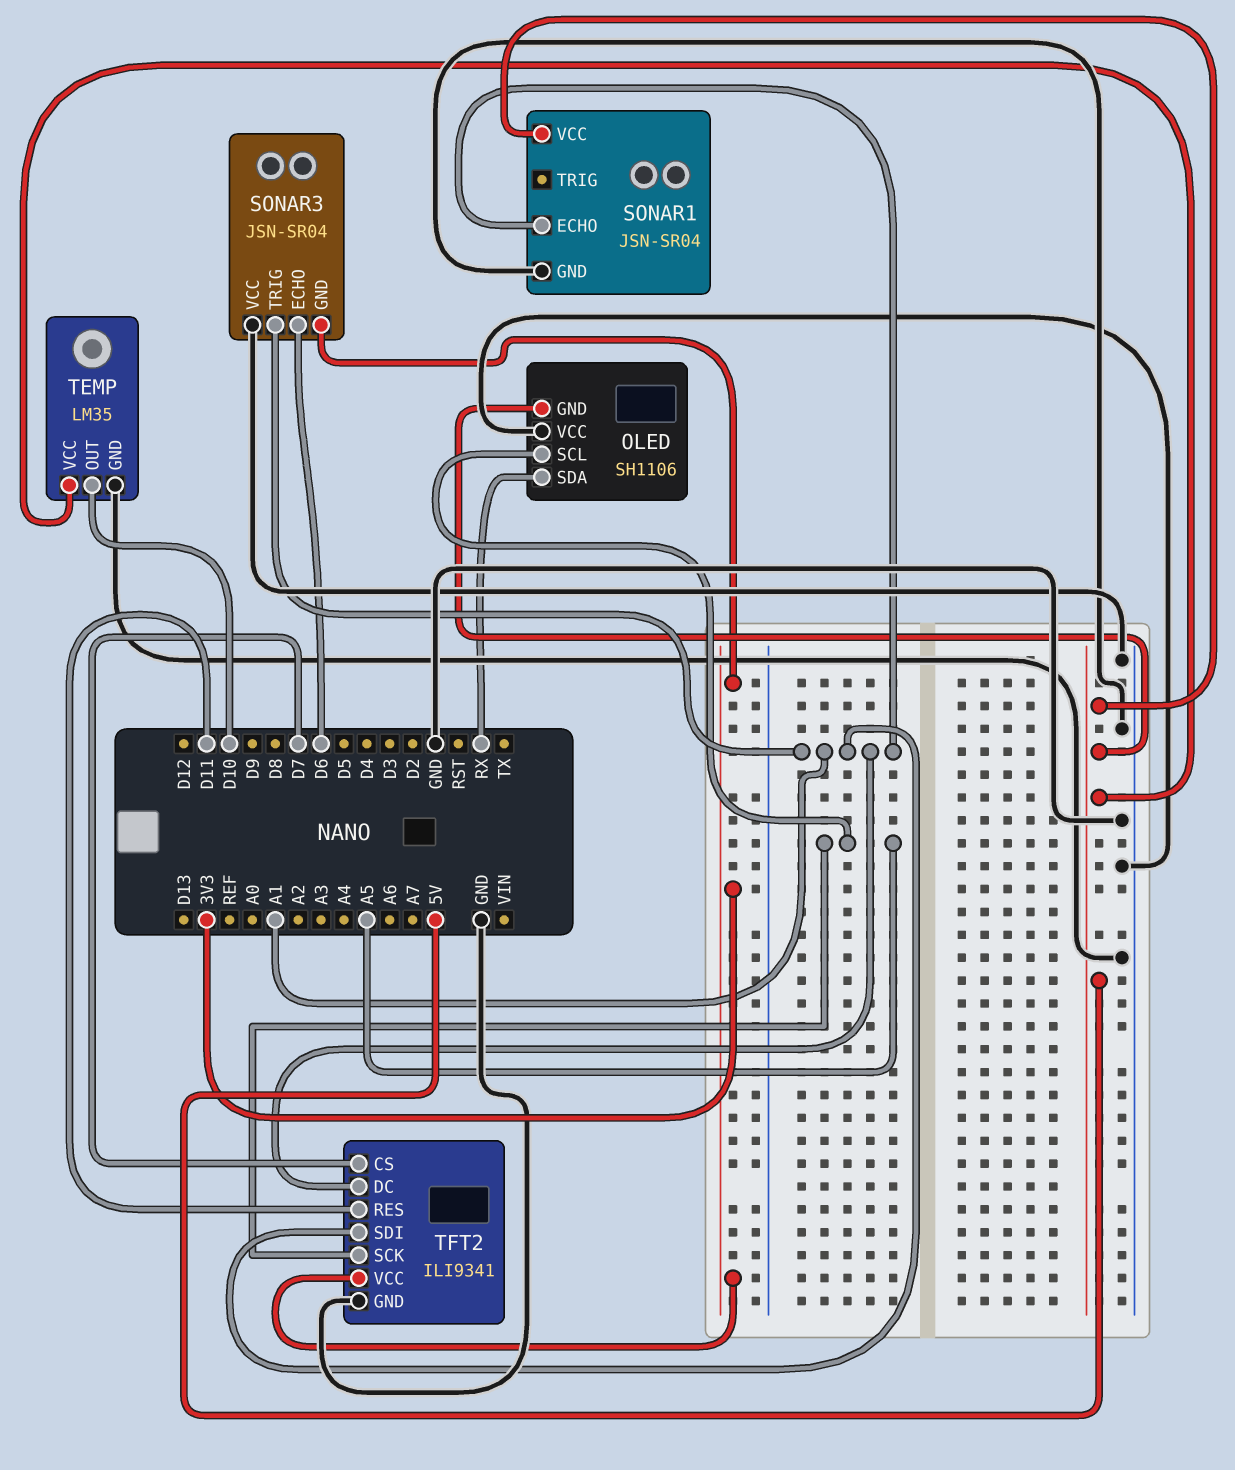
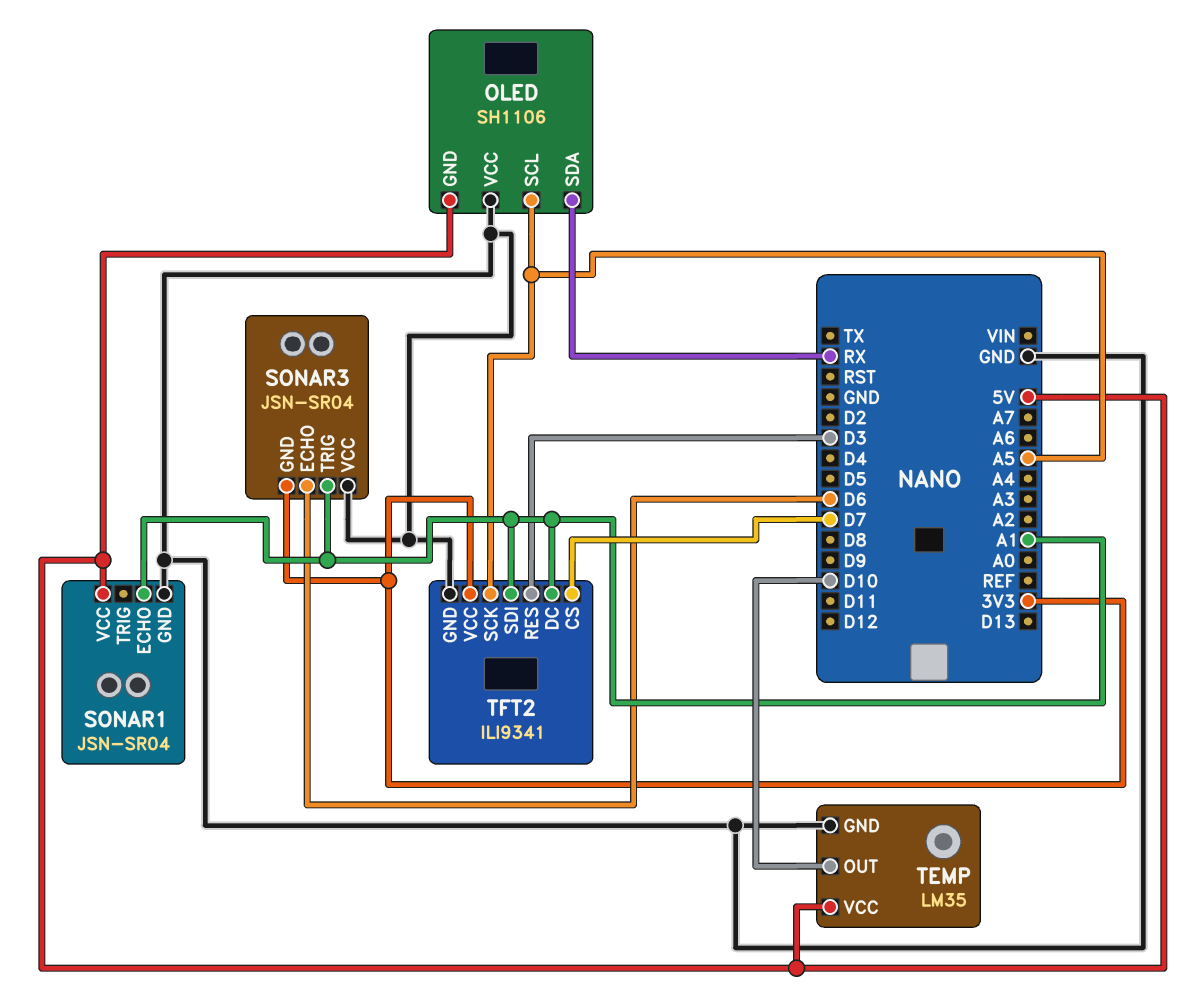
TFT2 pin RES: D11 -> D3

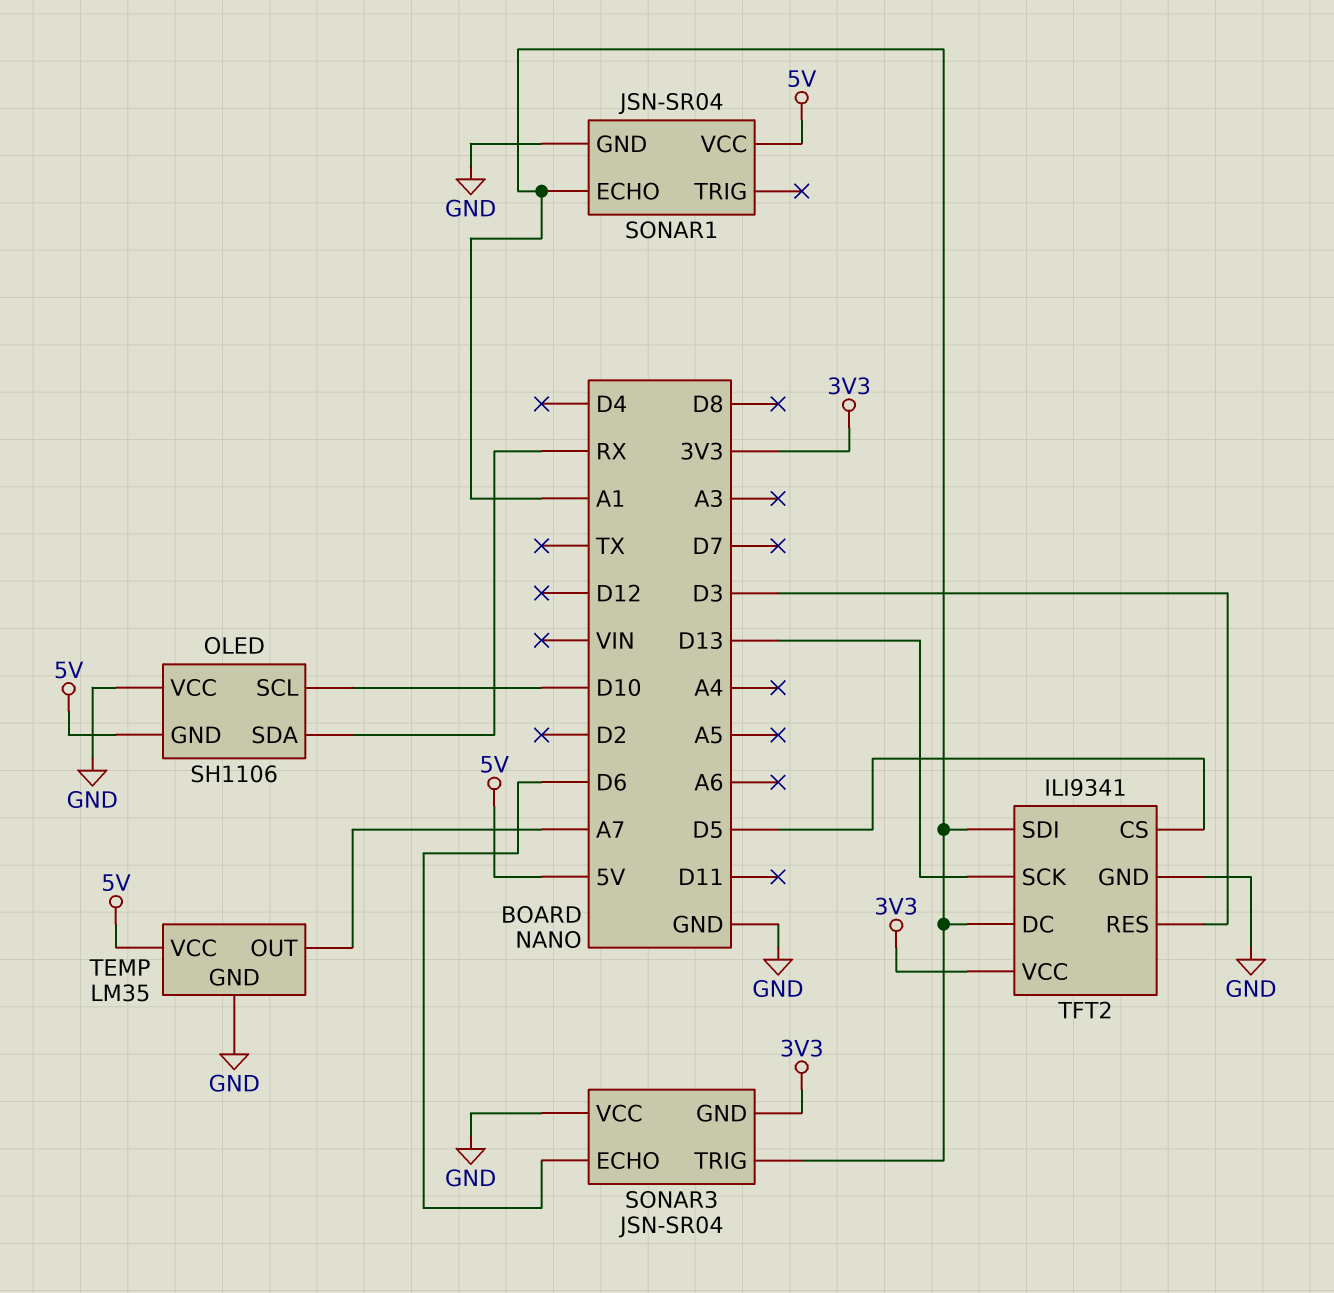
OLED pin SCL: A5 -> D10
TEMP pin OUT: D10 -> A7
TFT2 pin CS: D7 -> D5
TFT2 pin SCK: A5 -> D13

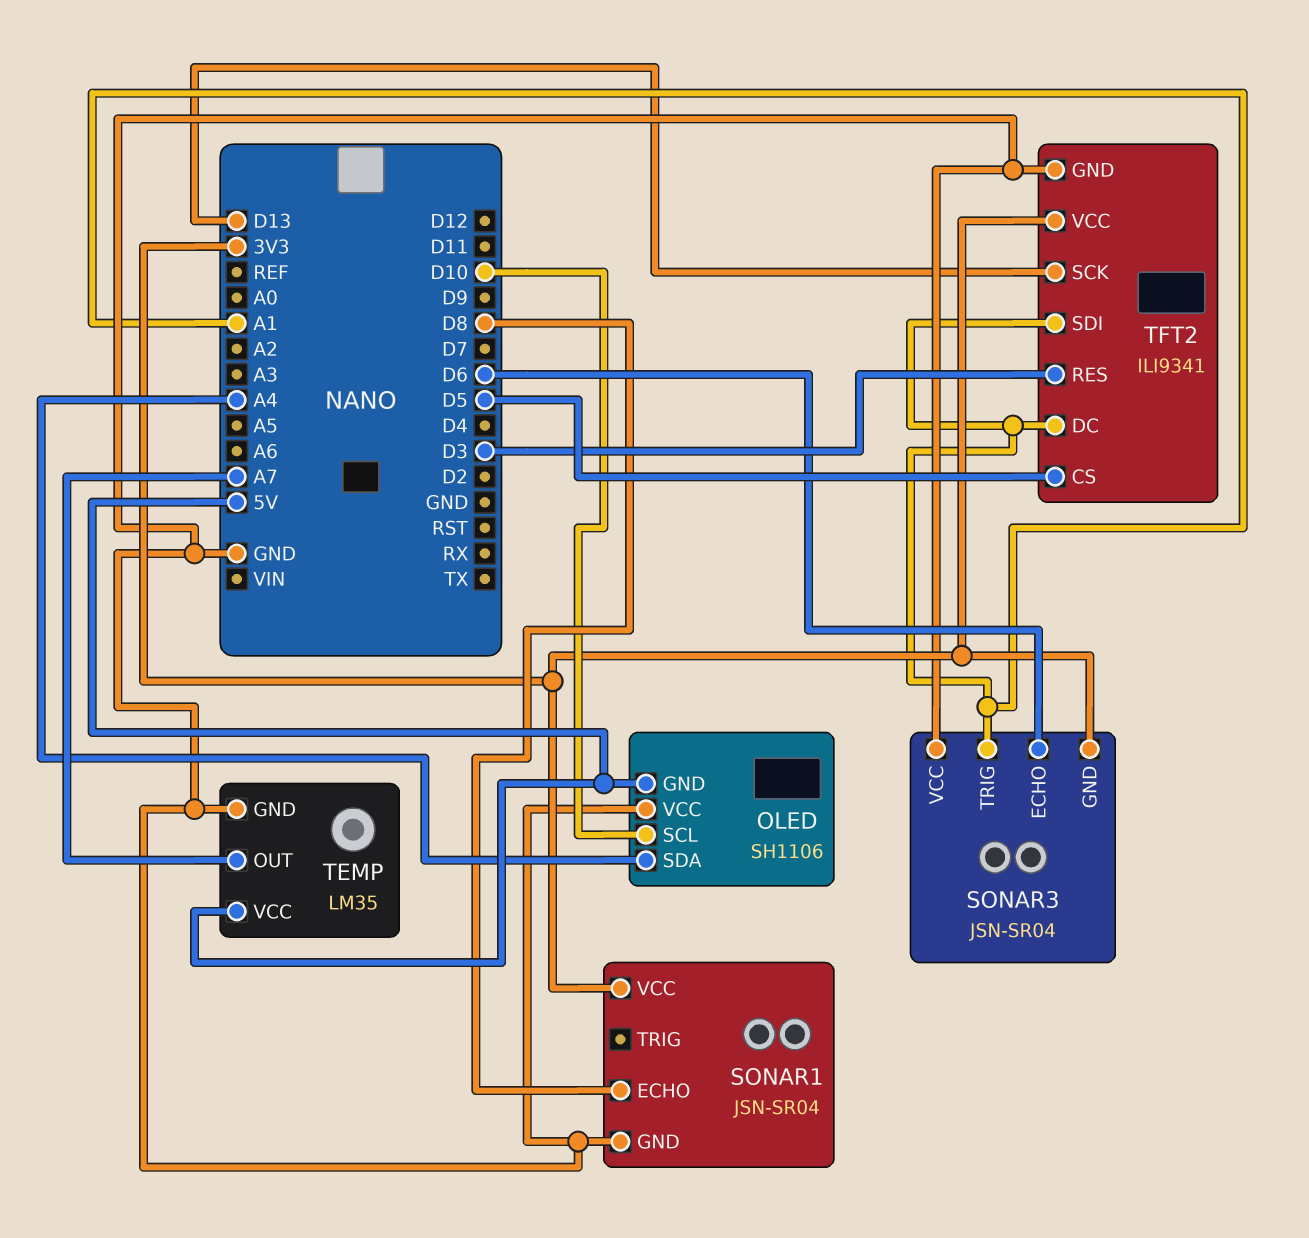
OLED pin SDA: RX -> A4
SONAR1 pin ECHO: A1 -> D8
SONAR1 pin VCC: 5V -> 3V3

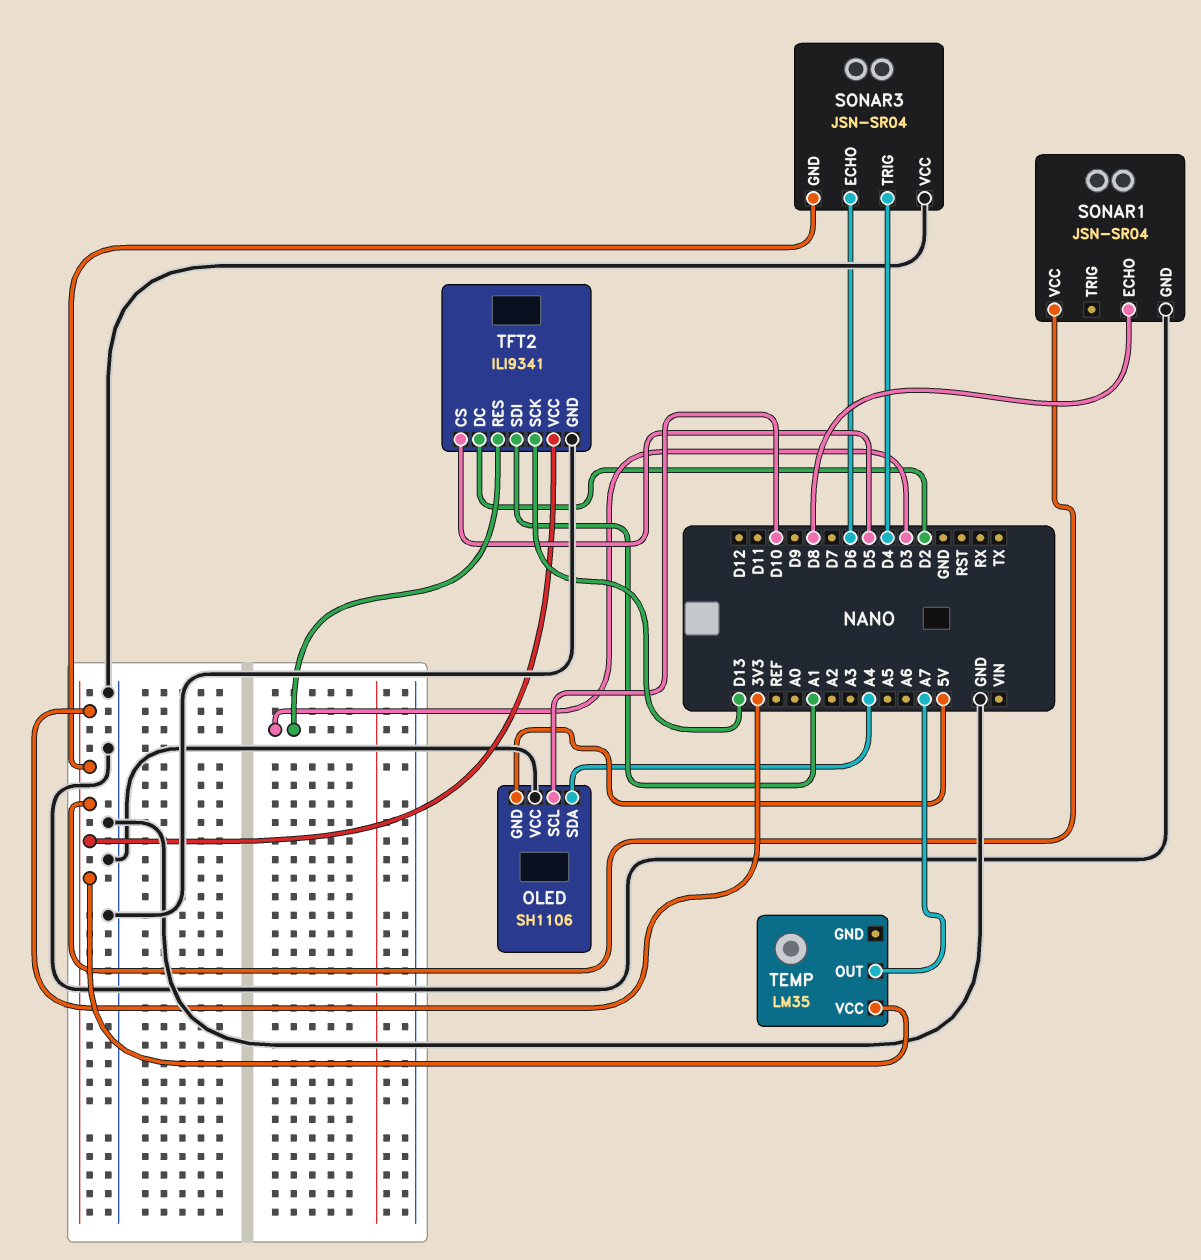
SONAR3 pin TRIG: A1 -> D4
TEMP pin GND: GND -> none
TEMP pin VCC: 5V -> 3V3
TFT2 pin DC: A1 -> D2

